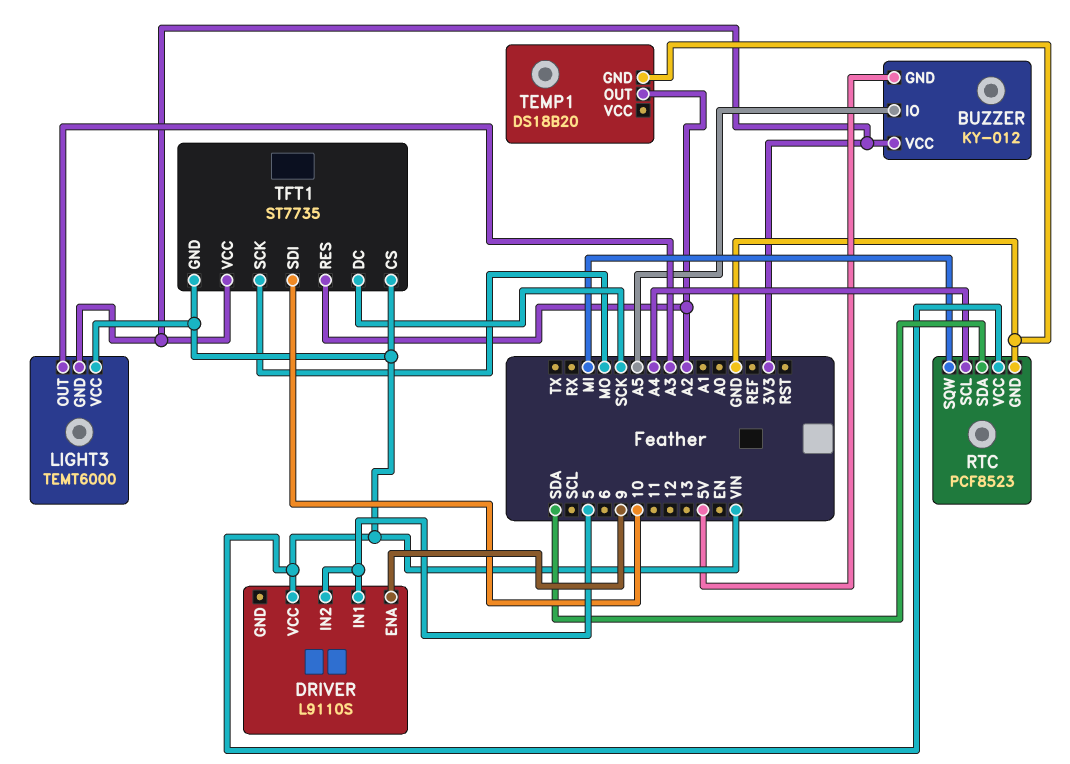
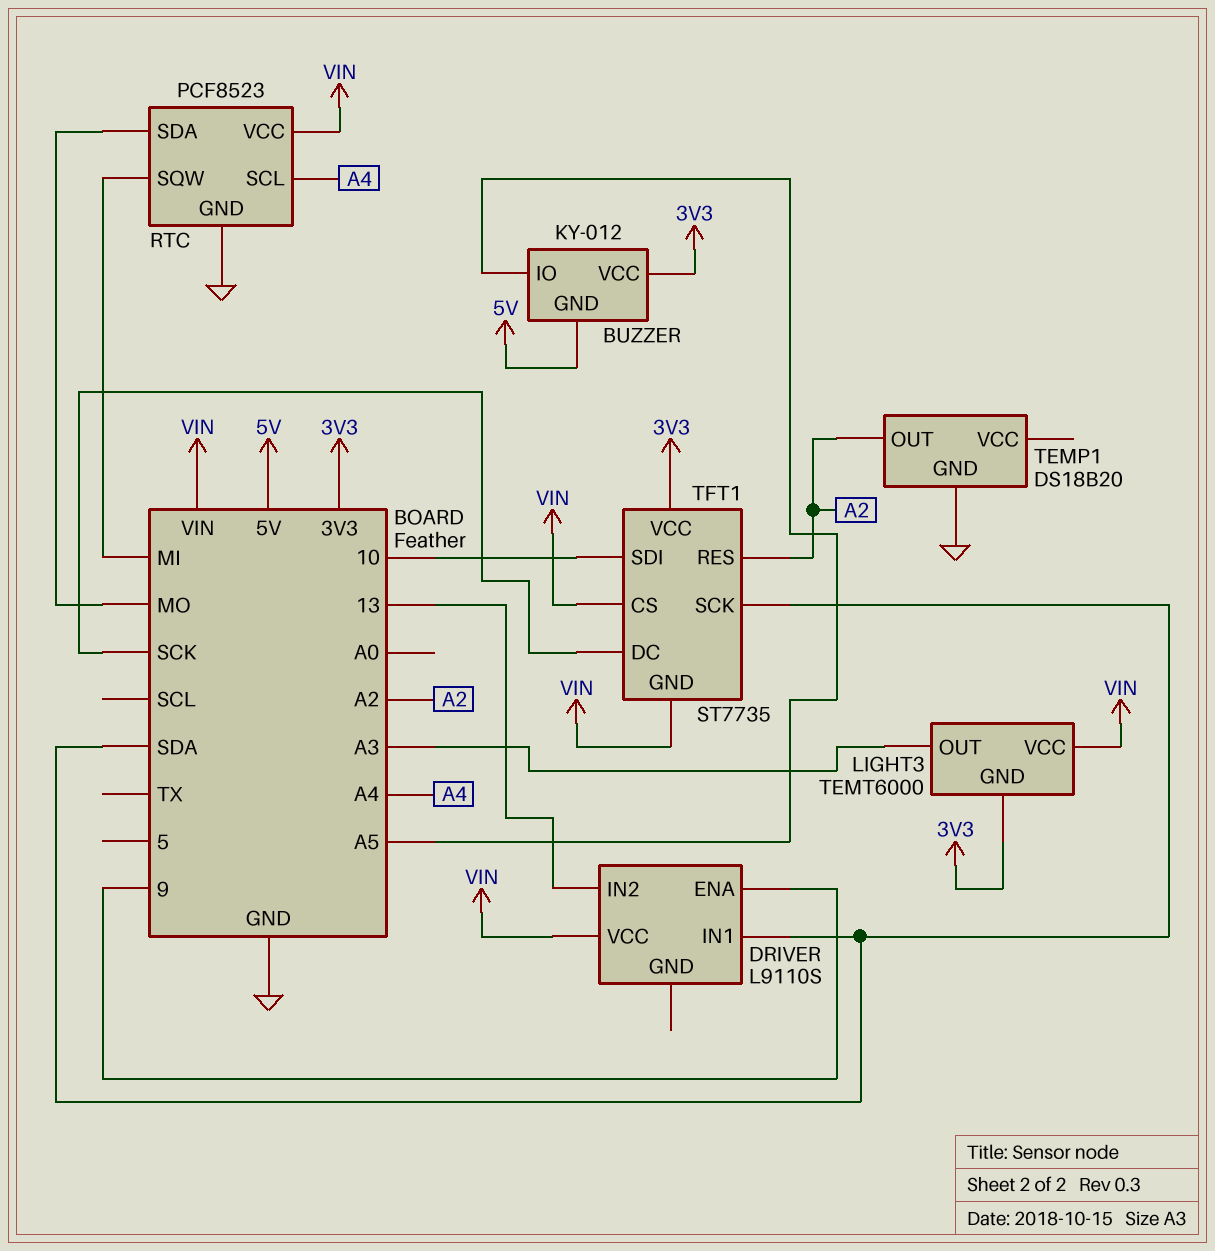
DRIVER pin IN1: 5 -> SDA
DRIVER pin IN2: 5 -> 13
RTC pin SDA: SDA -> MO
TFT1 pin SCK: MO -> SDA

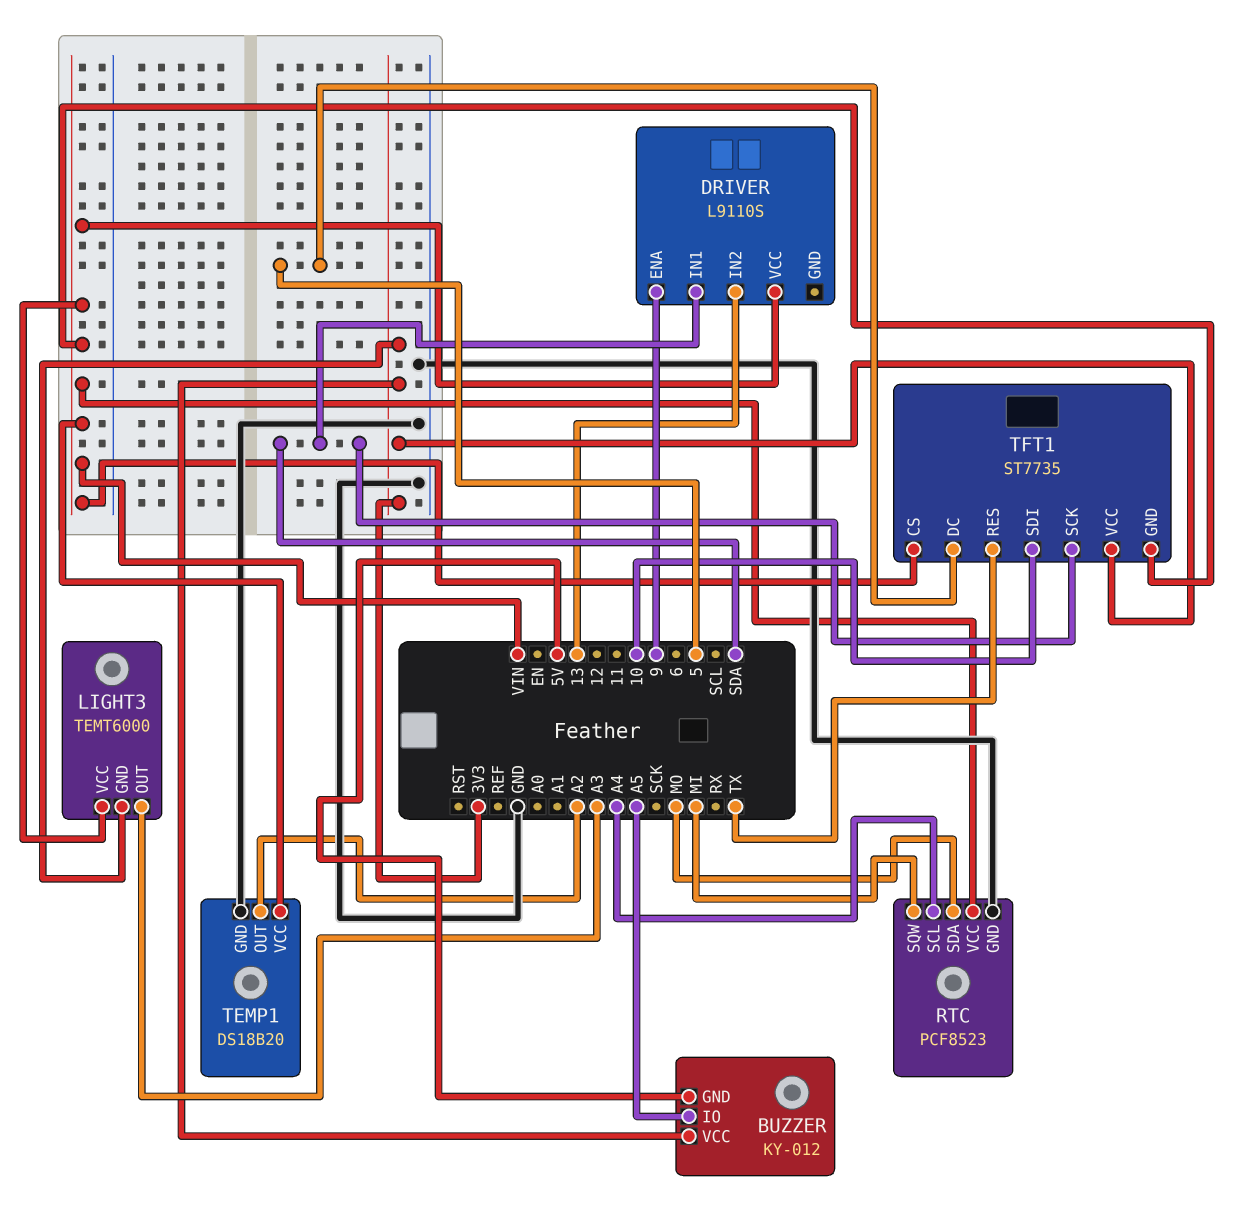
TEMP1 pin VCC: none -> VIN
TFT1 pin DC: SCK -> 5
TFT1 pin RES: A2 -> TX

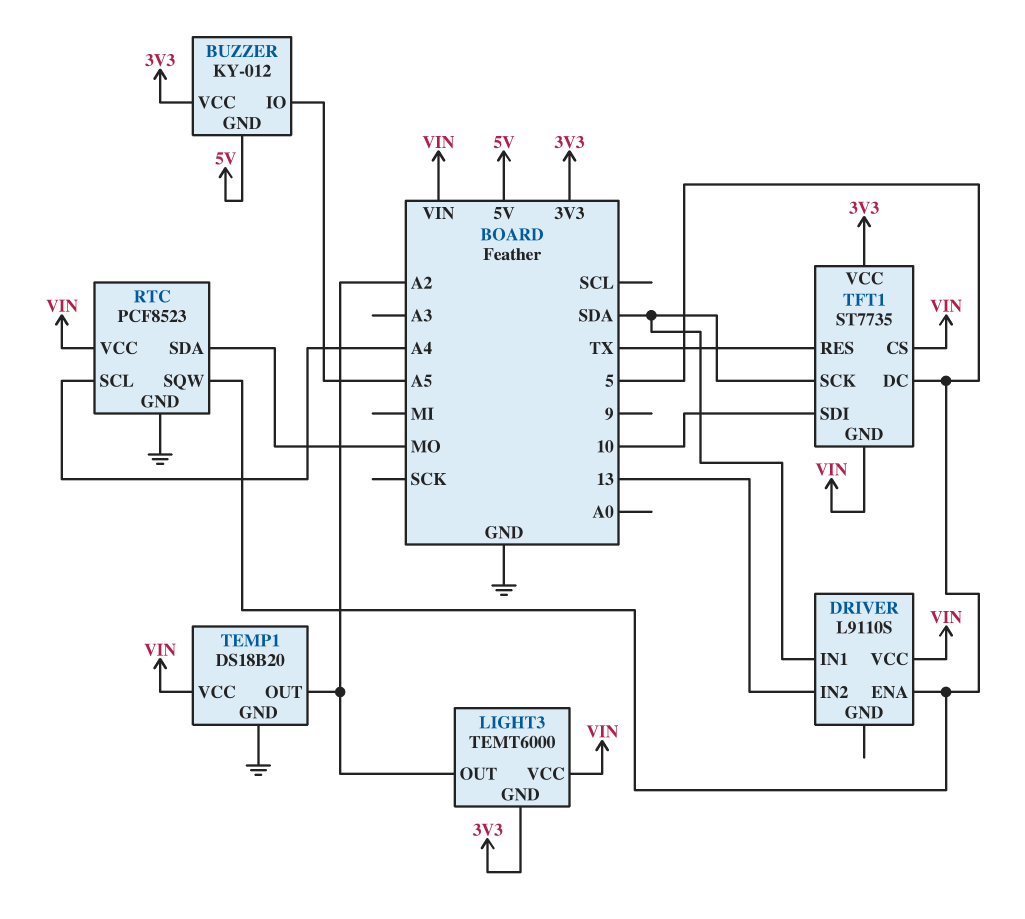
DRIVER pin ENA: 9 -> 5
LIGHT3 pin OUT: A3 -> A2
RTC pin SQW: MI -> 5

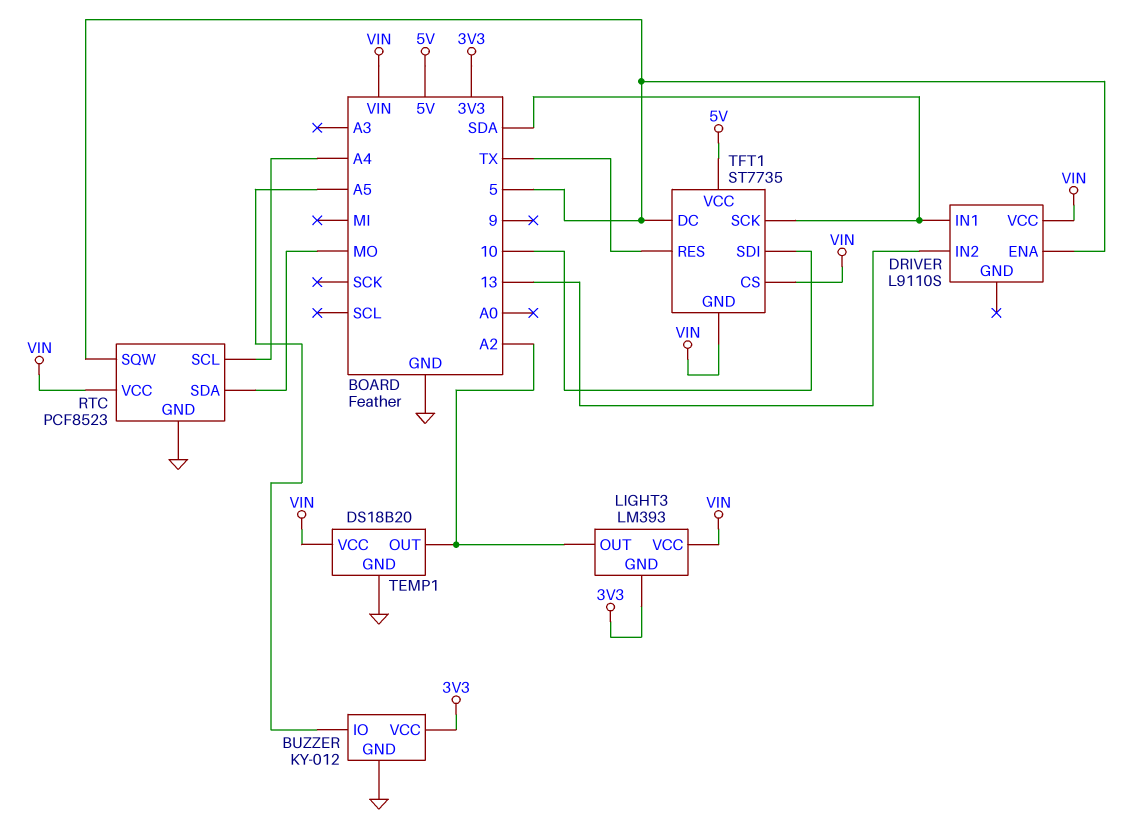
BUZZER pin GND: 5V -> GND
LIGHT3: TEMT6000 -> LM393
TFT1 pin VCC: 3V3 -> 5V

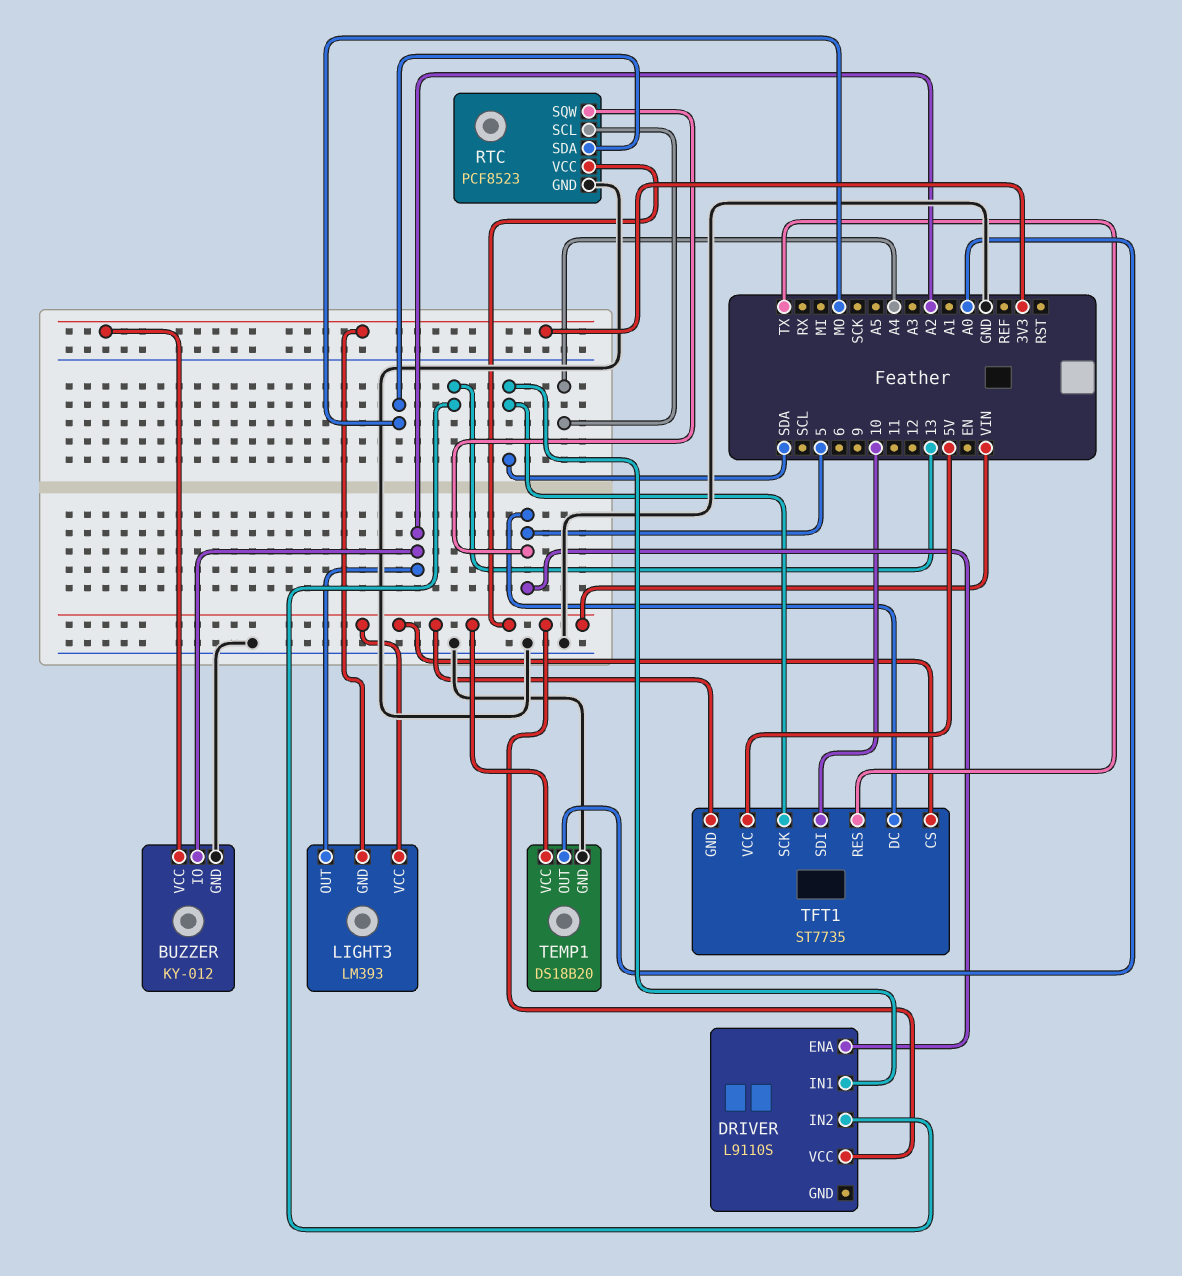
BUZZER pin IO: A5 -> A2
TEMP1 pin OUT: A2 -> A0

